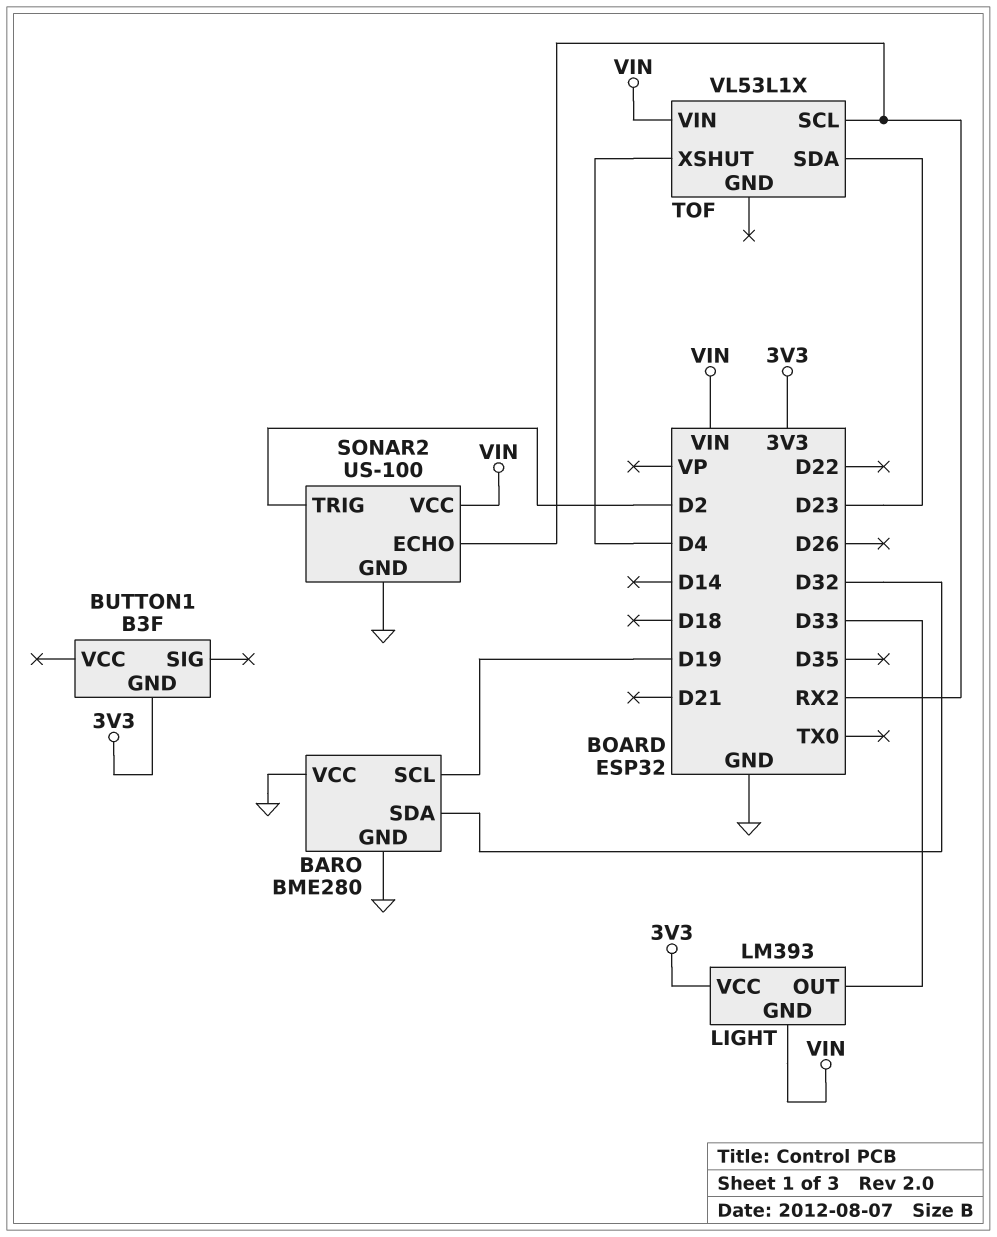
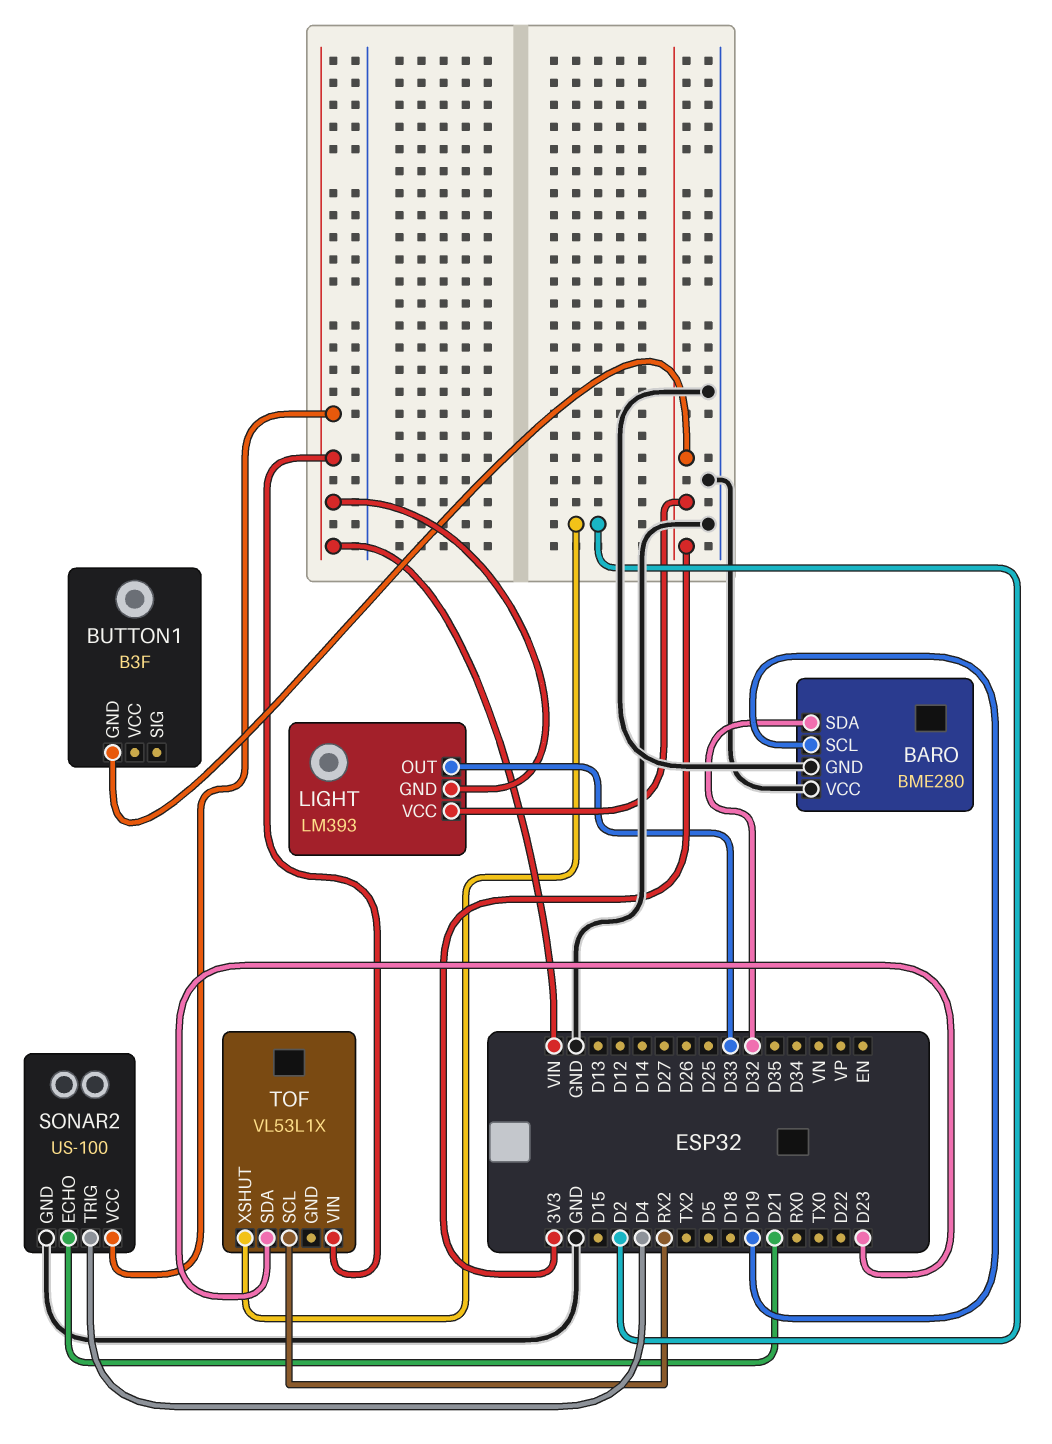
SONAR2 pin ECHO: RX2 -> D21
SONAR2 pin TRIG: D2 -> D4
TOF pin XSHUT: D4 -> D2

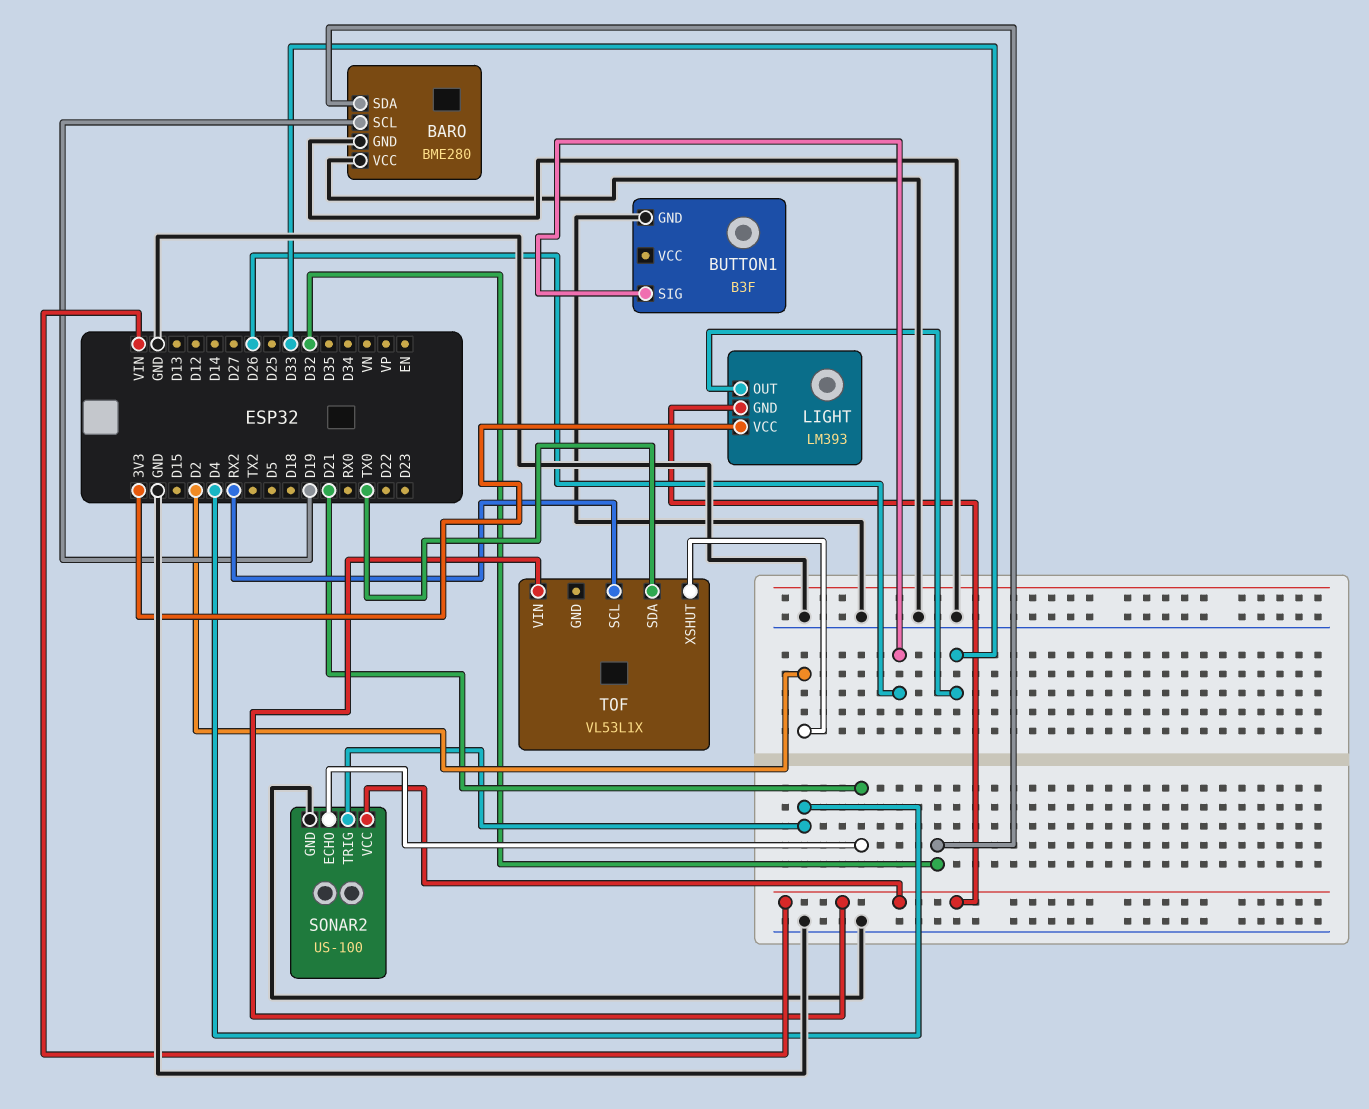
BUTTON1 pin GND: 3V3 -> GND
BUTTON1 pin SIG: none -> D26
TOF pin SDA: D23 -> TX0

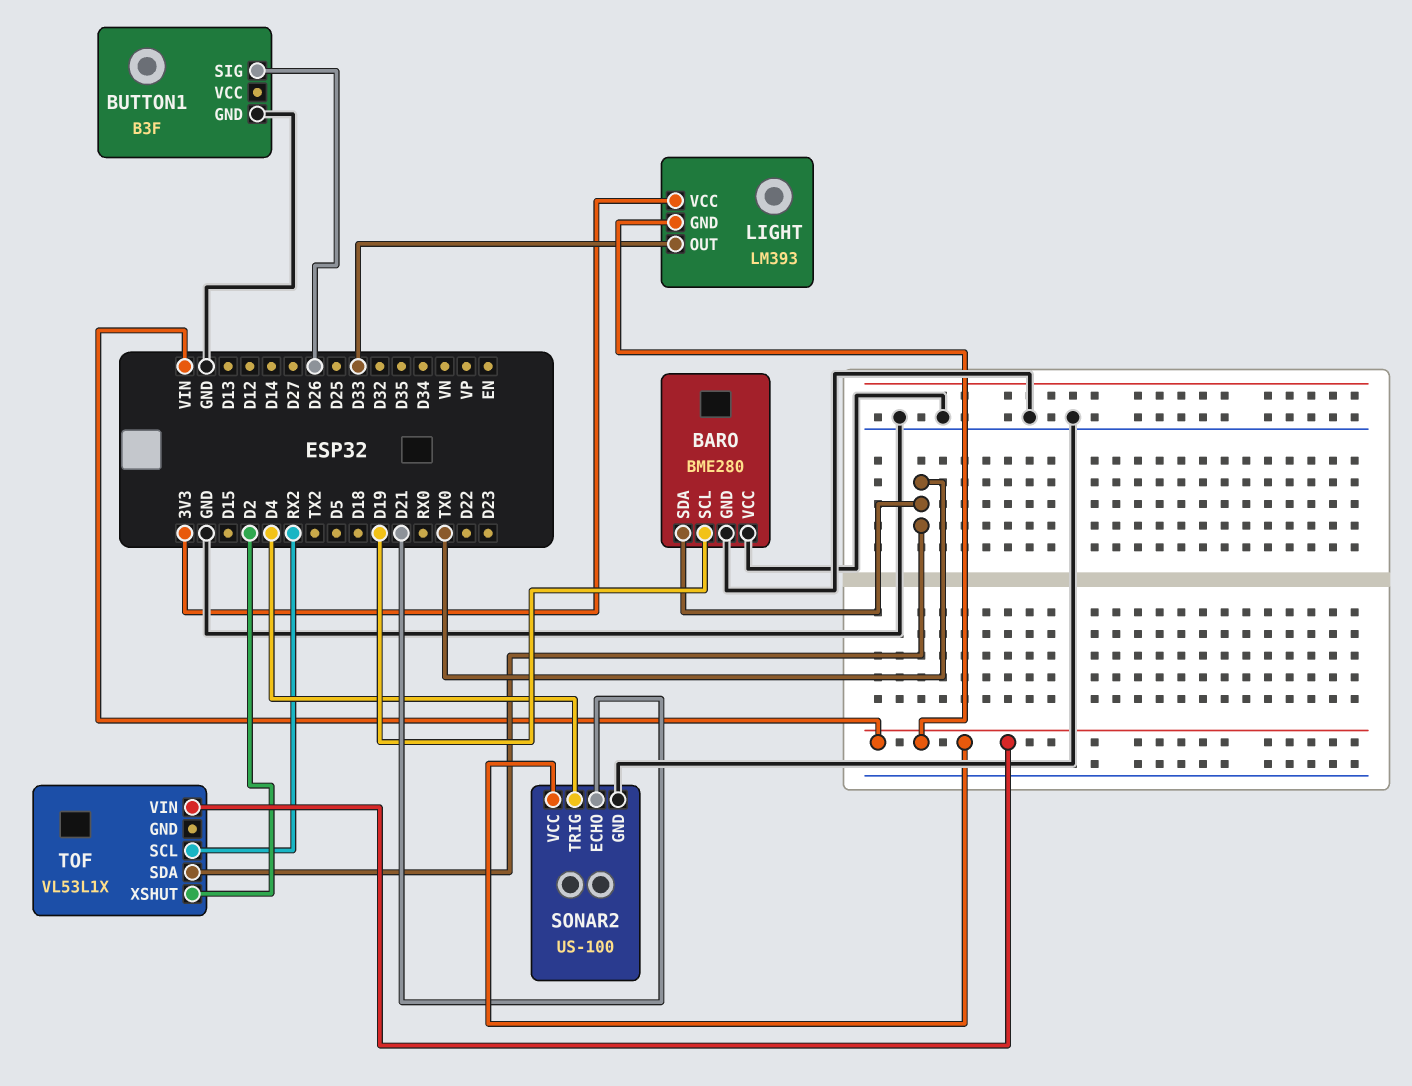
BARO pin SDA: D32 -> TX0

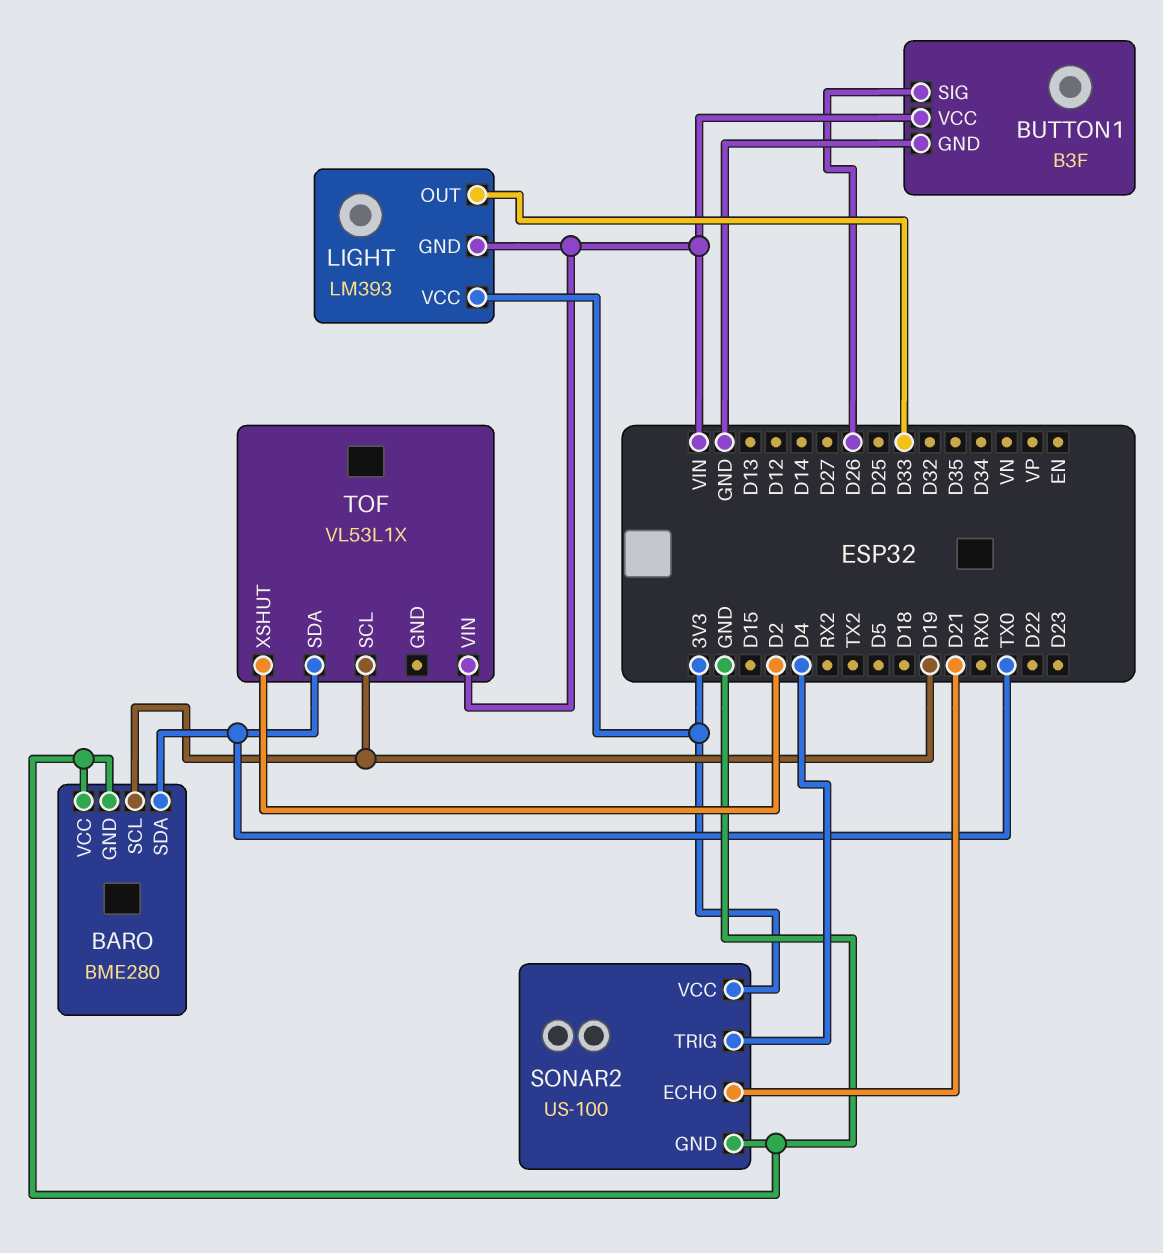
BUTTON1 pin VCC: none -> VIN
SONAR2 pin VCC: VIN -> 3V3
TOF pin SCL: RX2 -> D19

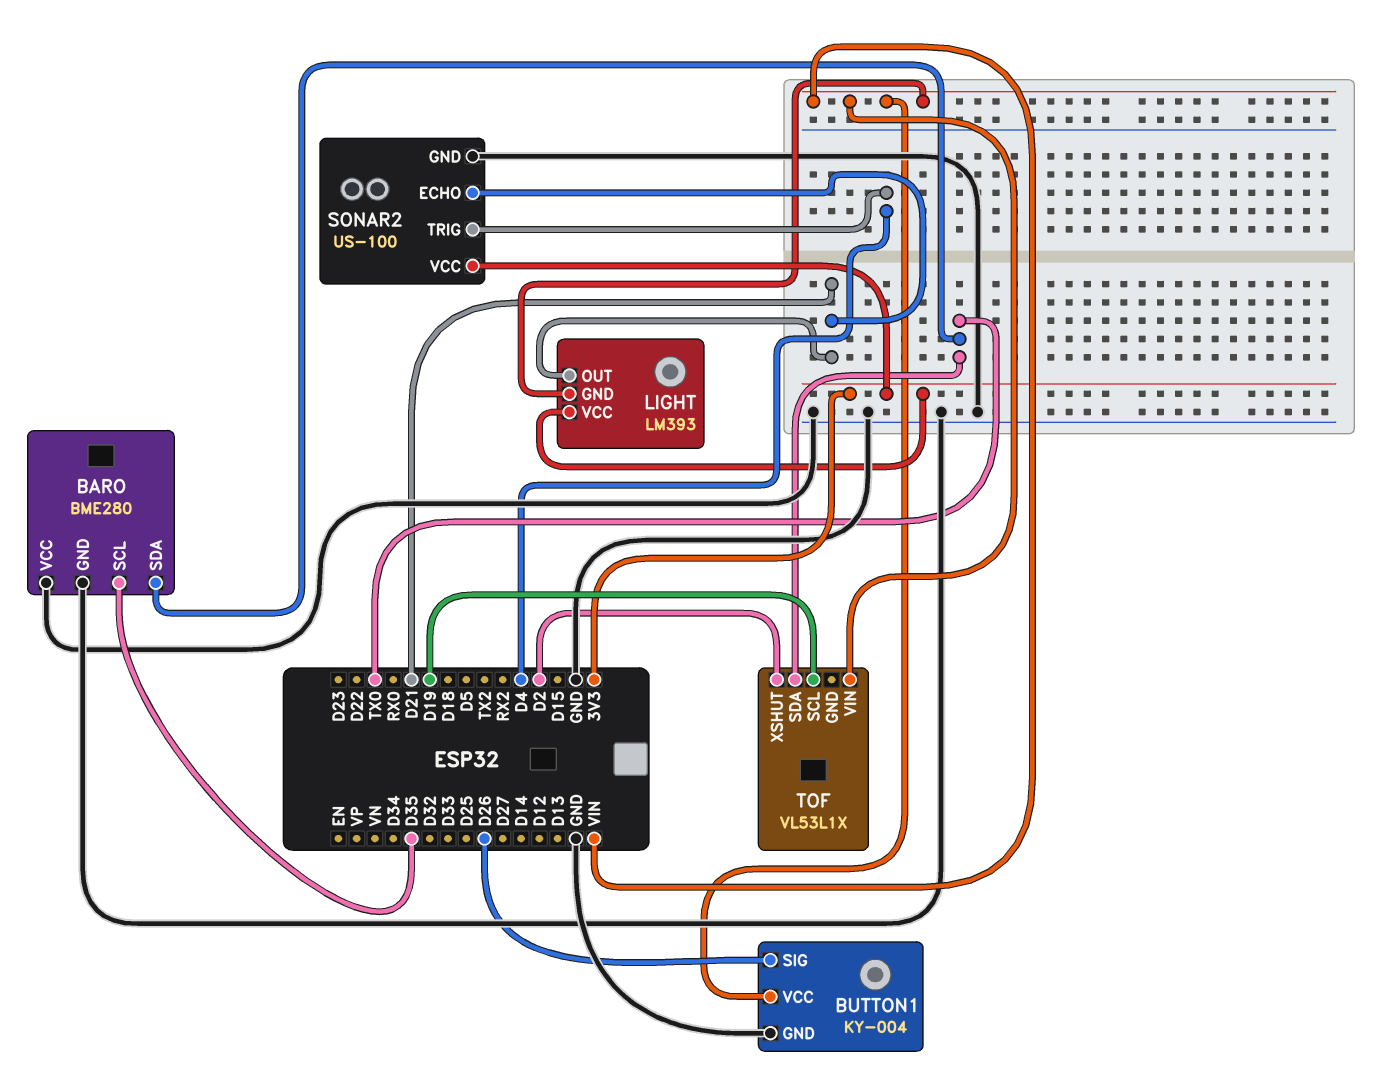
BARO pin SCL: D19 -> D35
BUTTON1: B3F -> KY-004
LIGHT pin OUT: D33 -> D21

